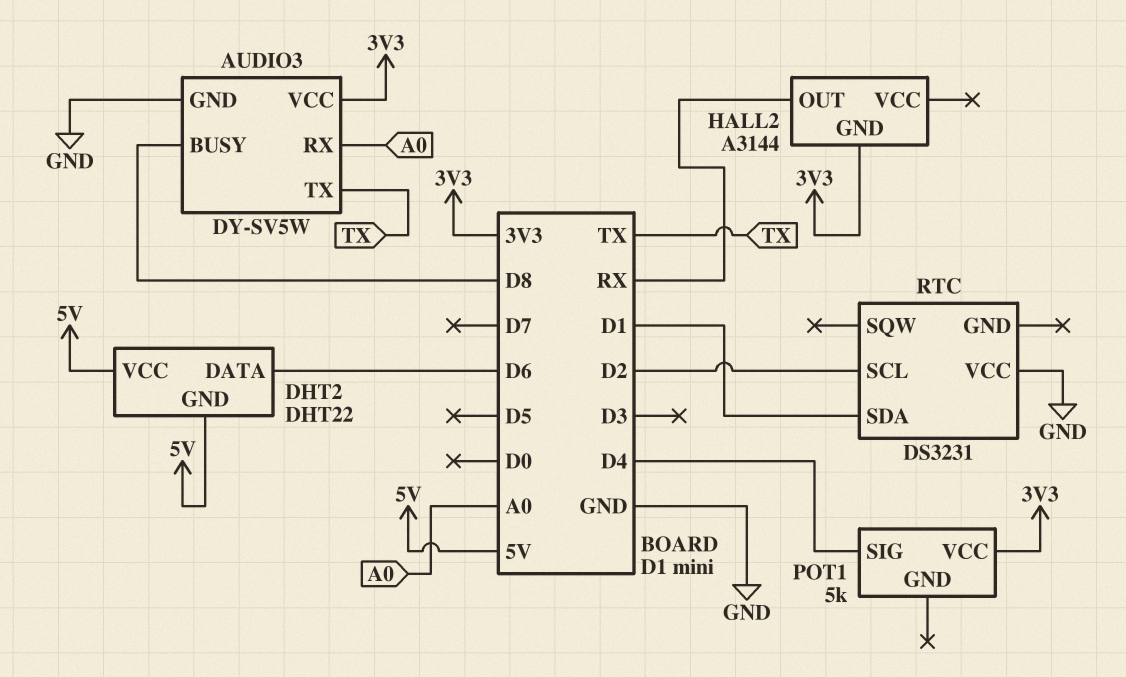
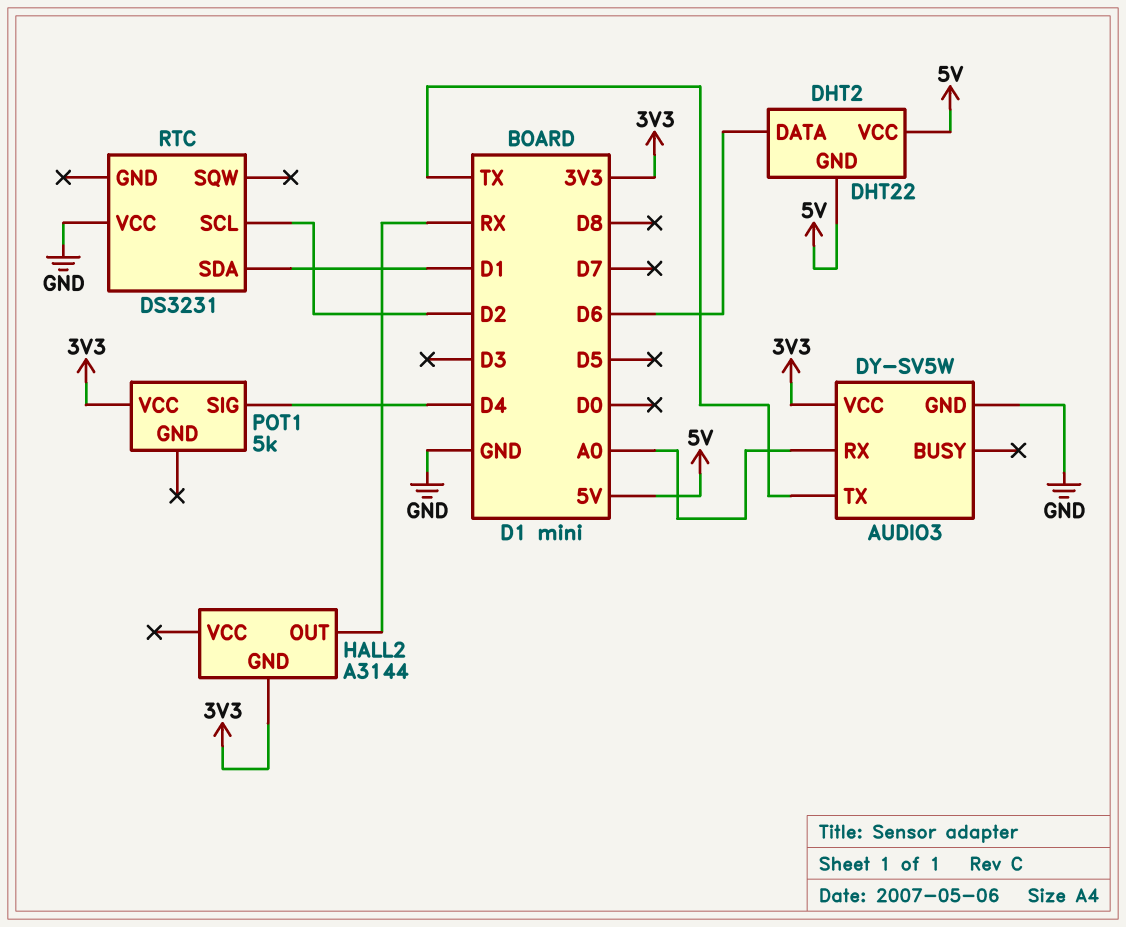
AUDIO3 pin BUSY: D8 -> none

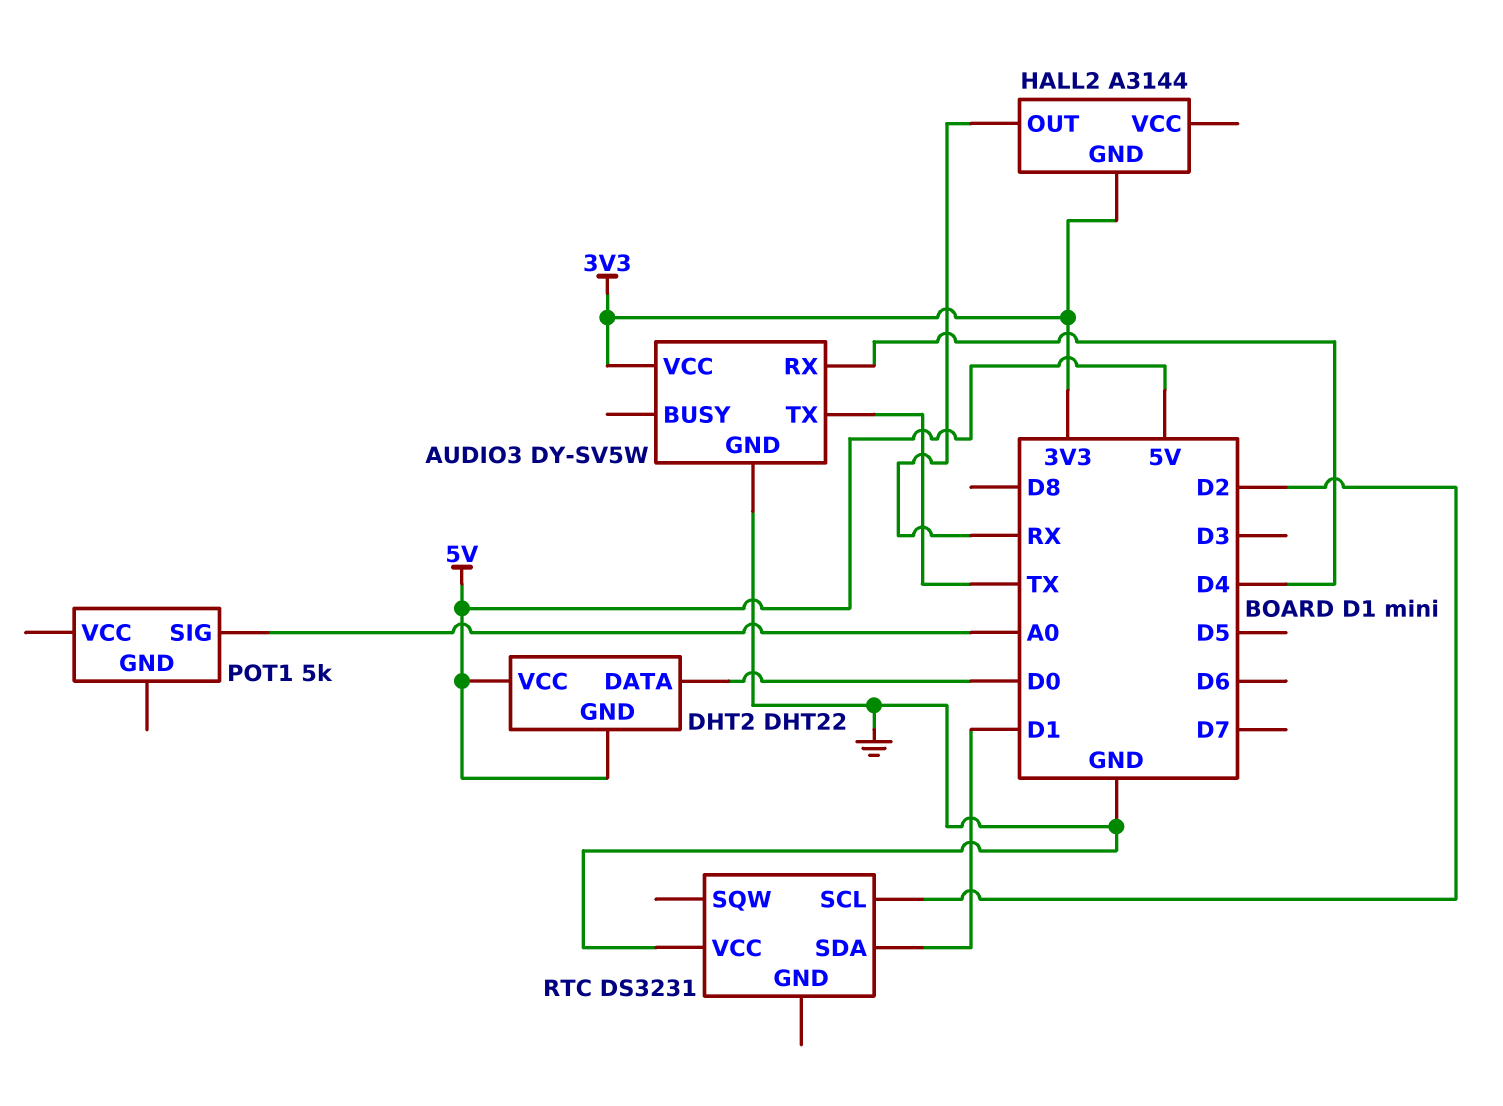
AUDIO3 pin RX: A0 -> D4
DHT2 pin DATA: D6 -> D0
POT1 pin SIG: D4 -> A0
POT1 pin VCC: 3V3 -> none

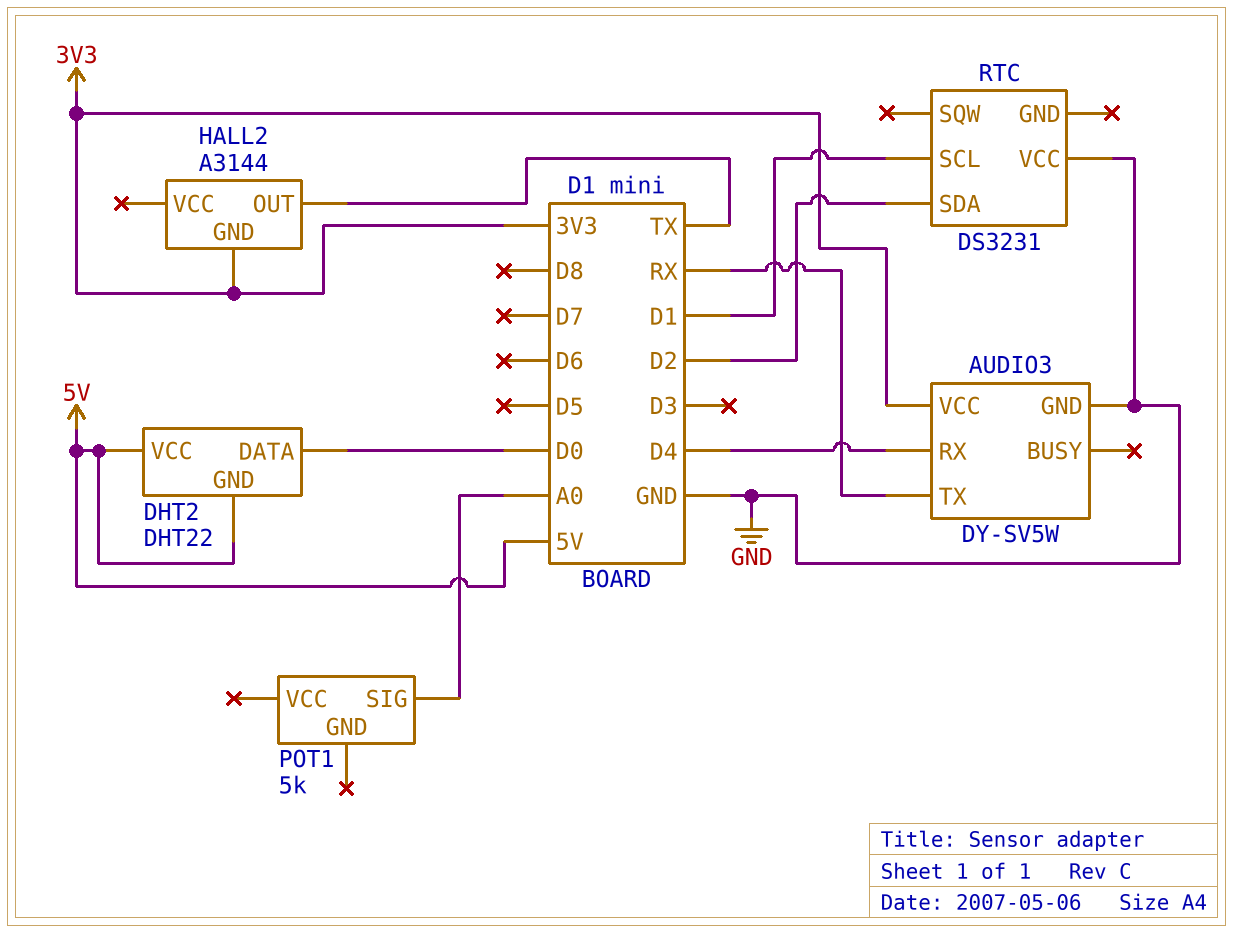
AUDIO3 pin TX: TX -> RX
HALL2 pin OUT: RX -> TX
RTC pin SCL: D2 -> D1
RTC pin SDA: D1 -> D2

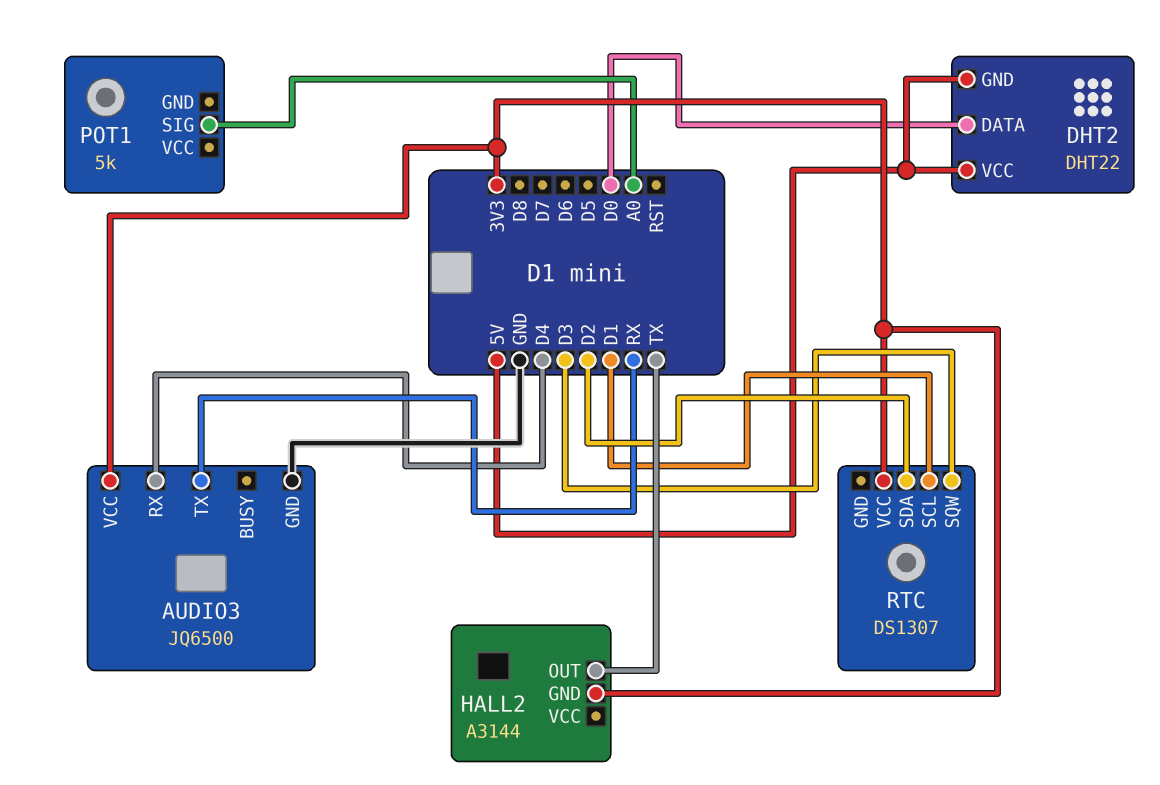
AUDIO3: DY-SV5W -> JQ6500
RTC: DS3231 -> DS1307
RTC pin SQW: none -> D3
RTC pin VCC: GND -> 3V3

